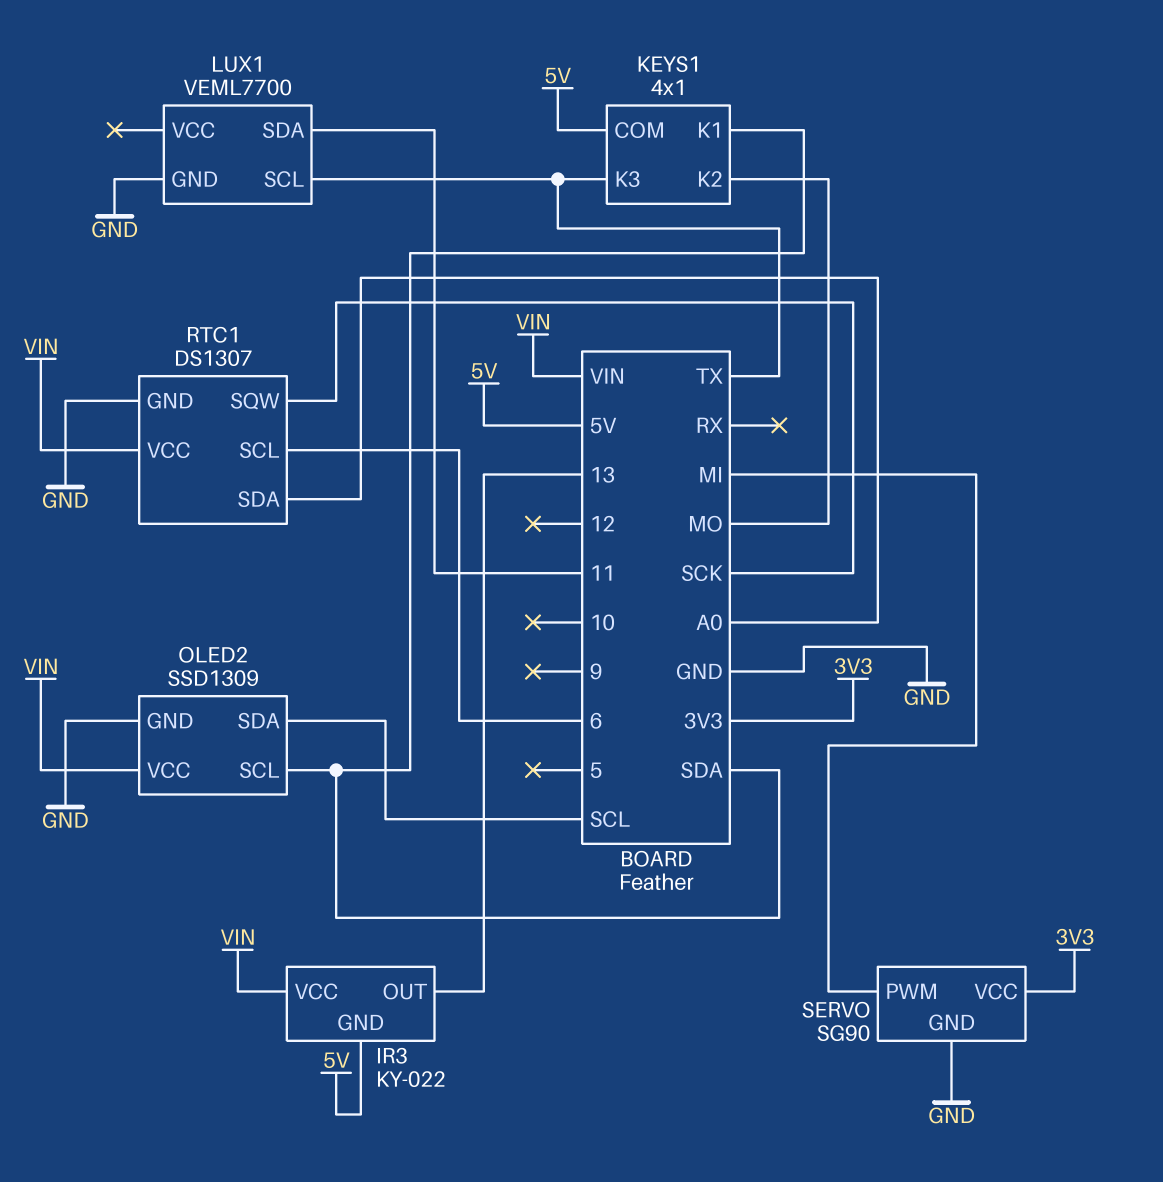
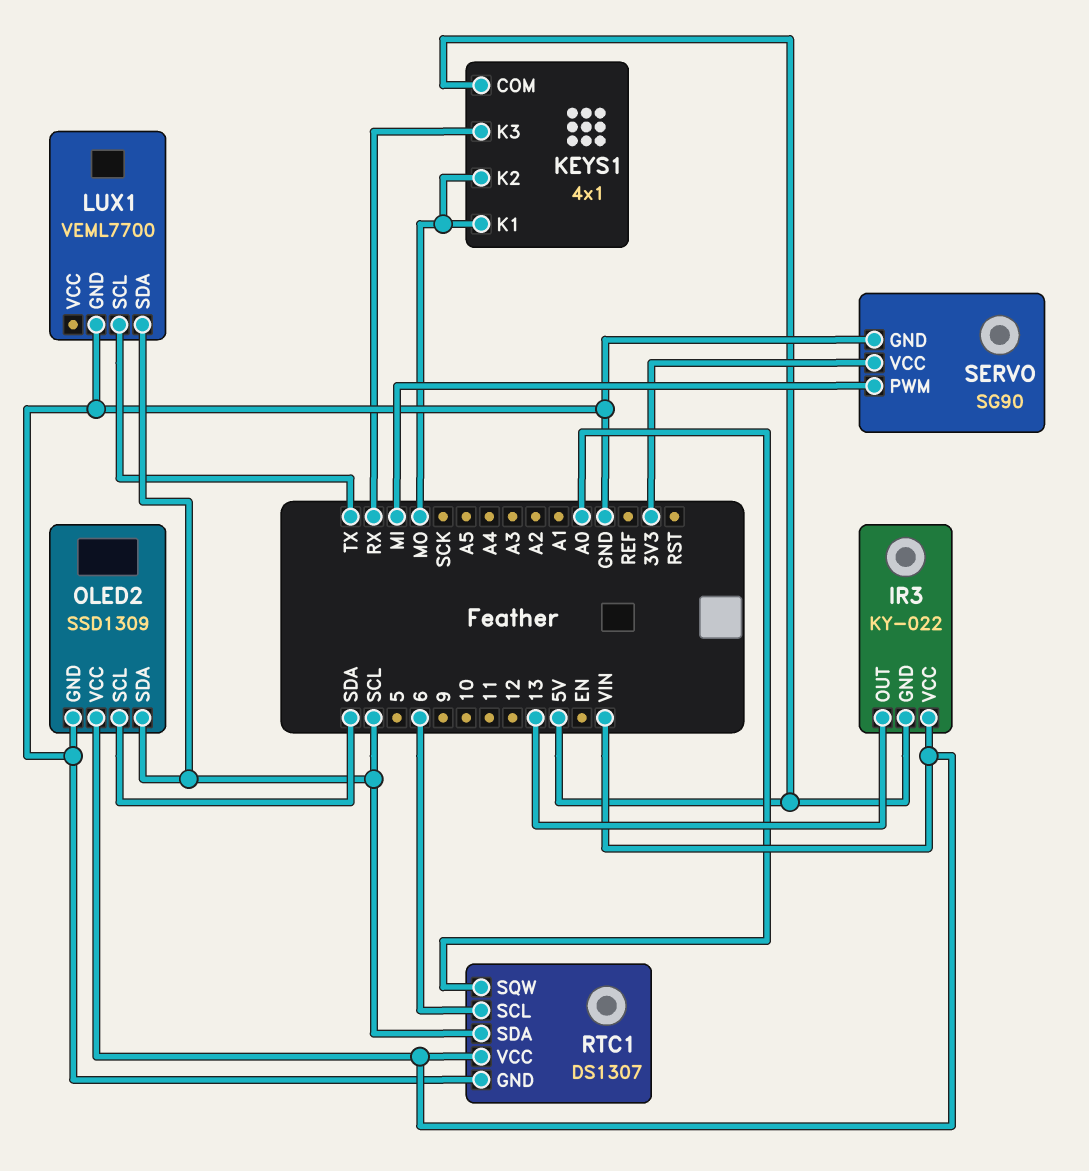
KEYS1 pin K1: SDA -> MO
KEYS1 pin K3: TX -> RX
LUX1 pin SDA: 11 -> SCL
RTC1 pin SDA: A0 -> SCL
RTC1 pin SQW: SCK -> A0

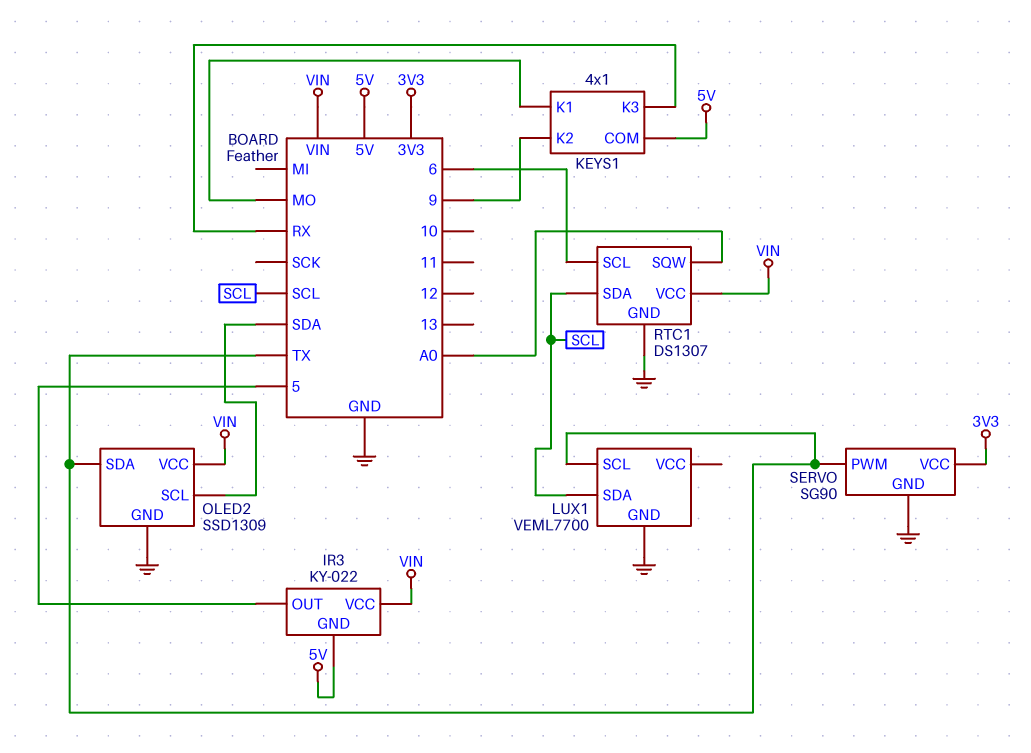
IR3 pin OUT: 13 -> 5
KEYS1 pin K2: MO -> 9
OLED2 pin SDA: SCL -> TX
SERVO pin PWM: MI -> TX

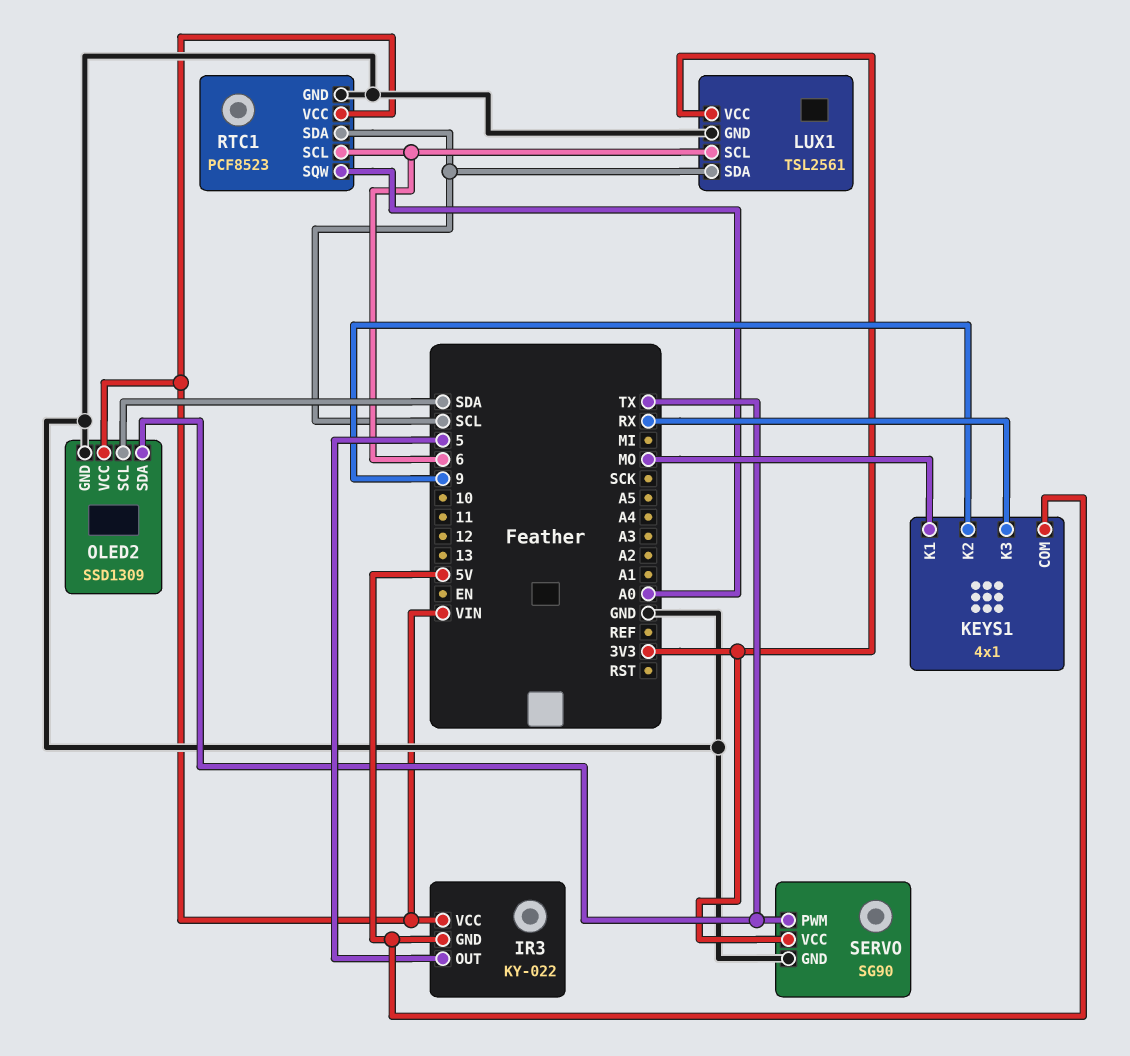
LUX1: VEML7700 -> TSL2561
LUX1 pin SCL: TX -> 6
LUX1 pin VCC: none -> 3V3
RTC1: DS1307 -> PCF8523

